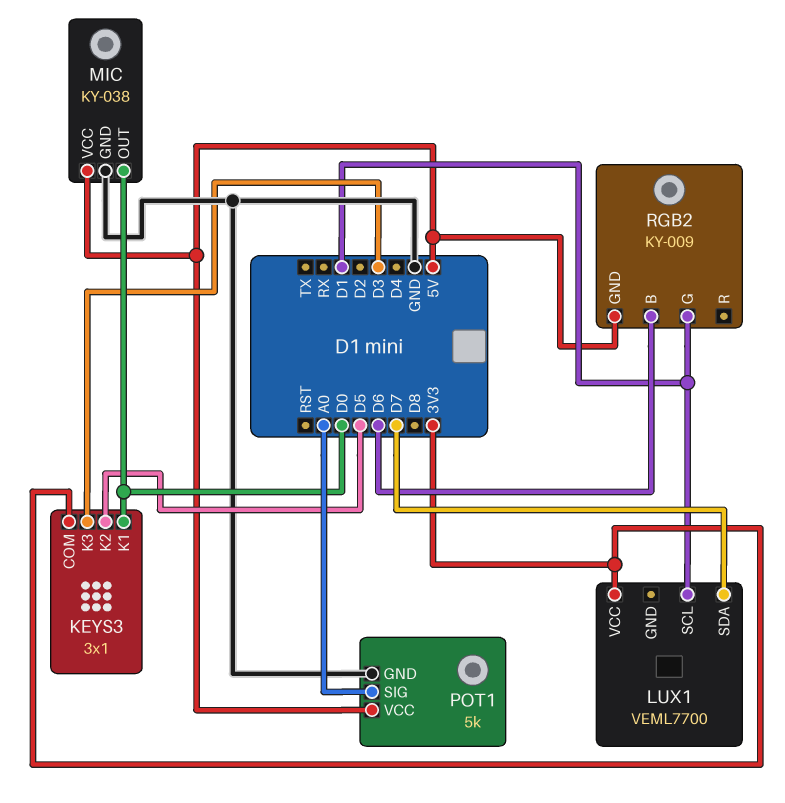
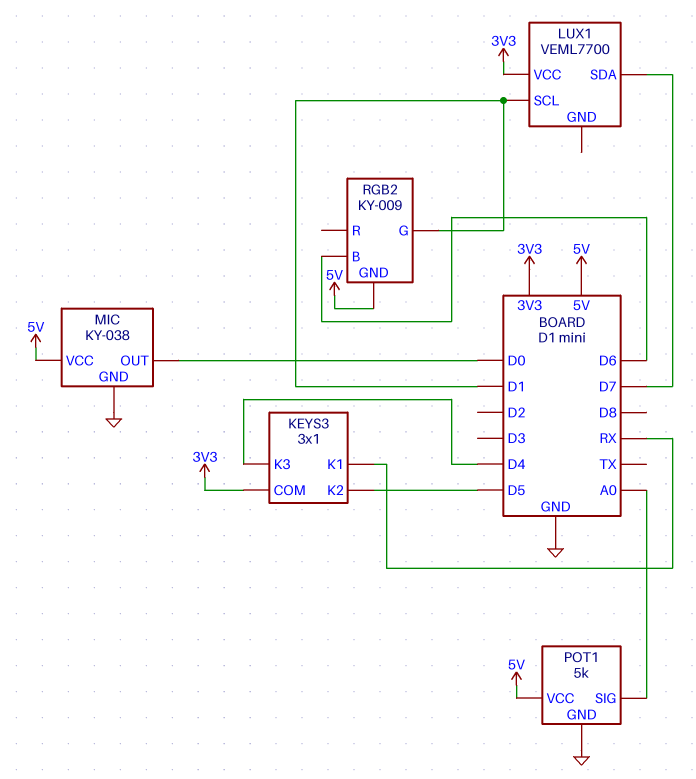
KEYS3 pin K1: D0 -> RX
KEYS3 pin K3: D3 -> D4

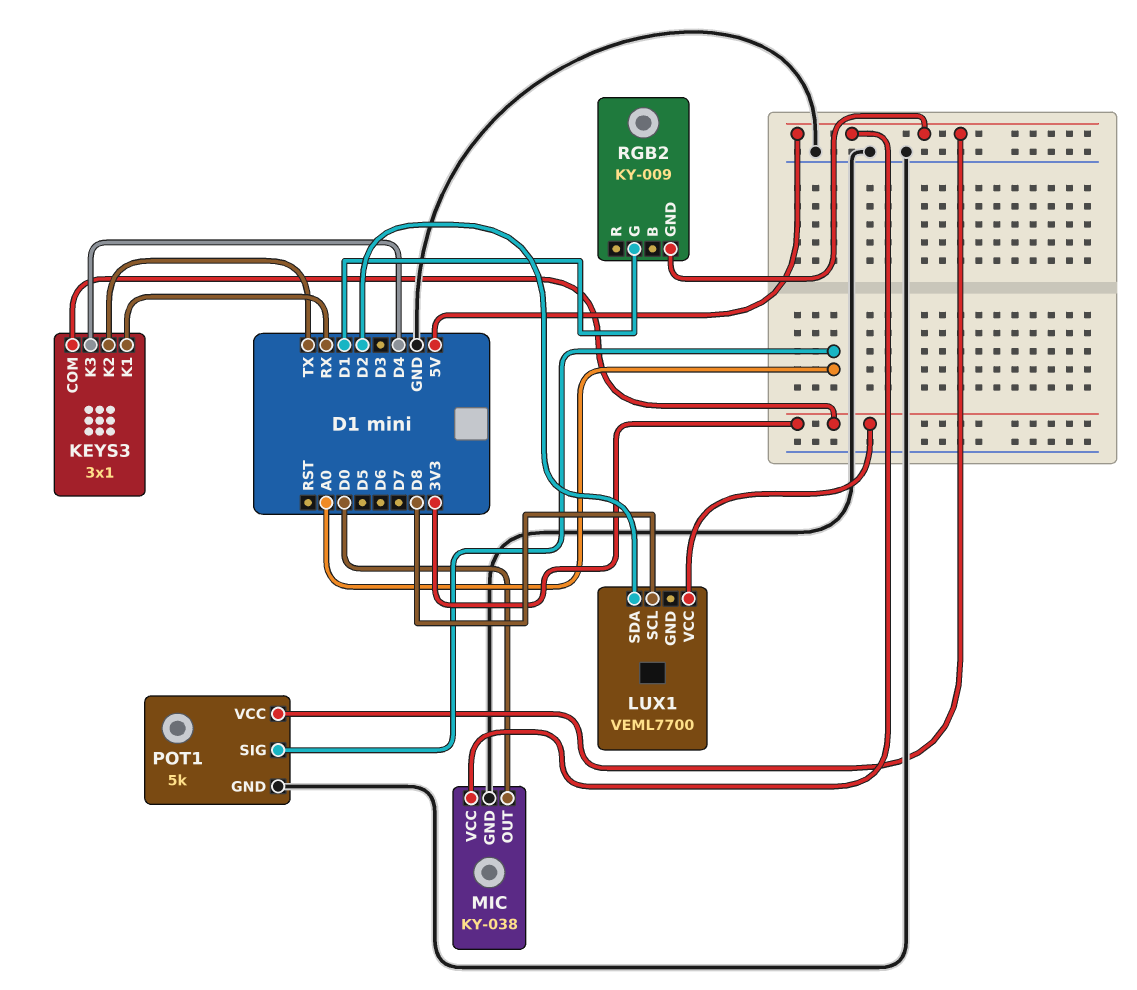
KEYS3 pin K2: D5 -> TX
LUX1 pin SCL: D1 -> D8
LUX1 pin SDA: D7 -> D2
RGB2 pin B: D6 -> none

